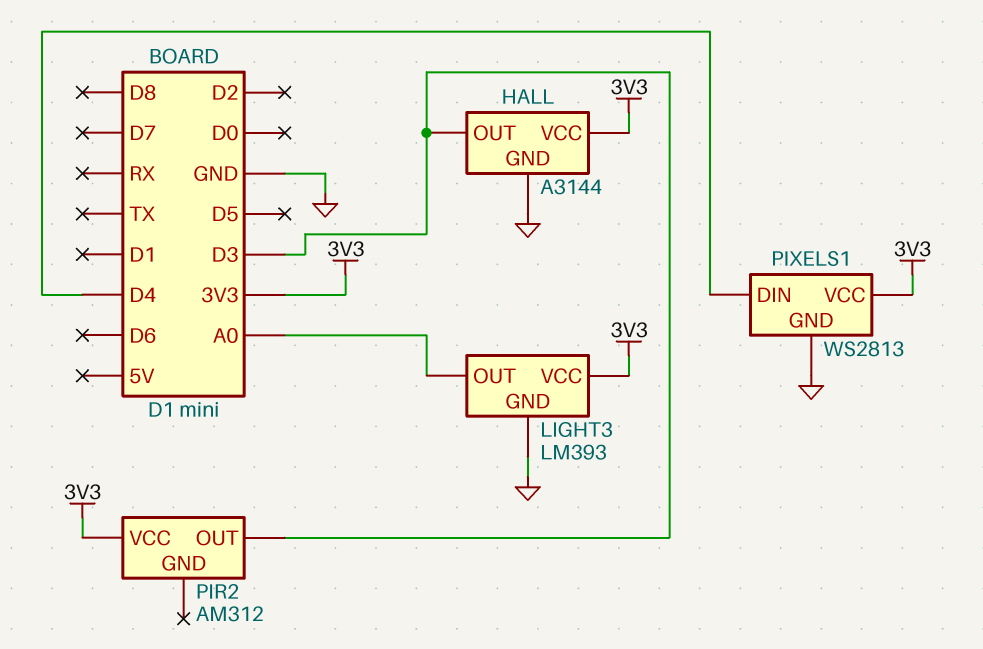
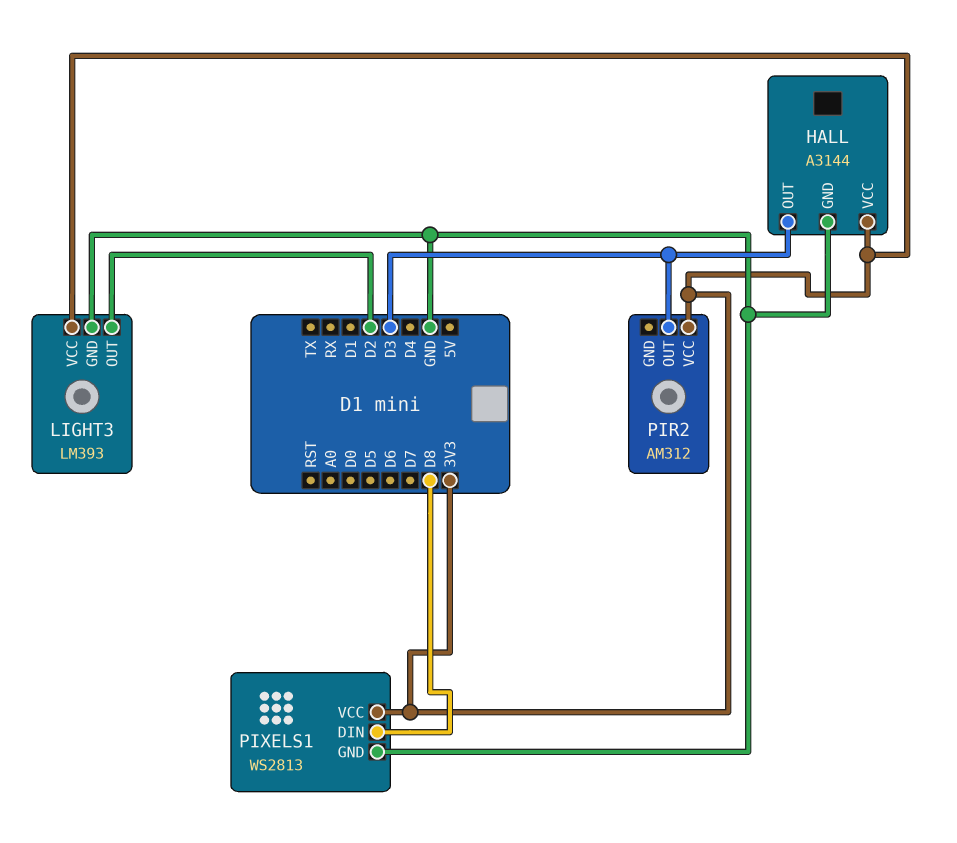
LIGHT3 pin OUT: A0 -> D2
PIXELS1 pin DIN: D4 -> D8

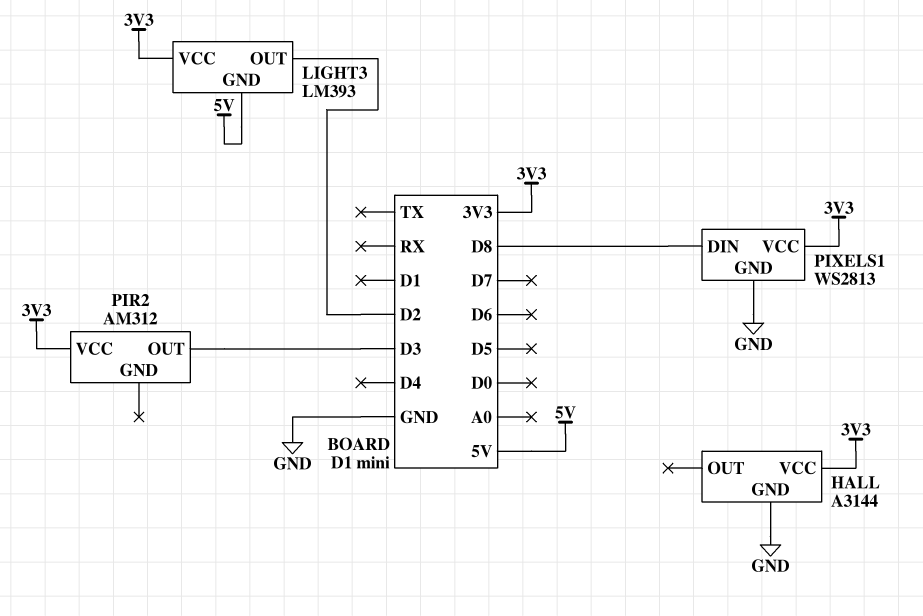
HALL pin OUT: D3 -> none
LIGHT3 pin GND: GND -> 5V

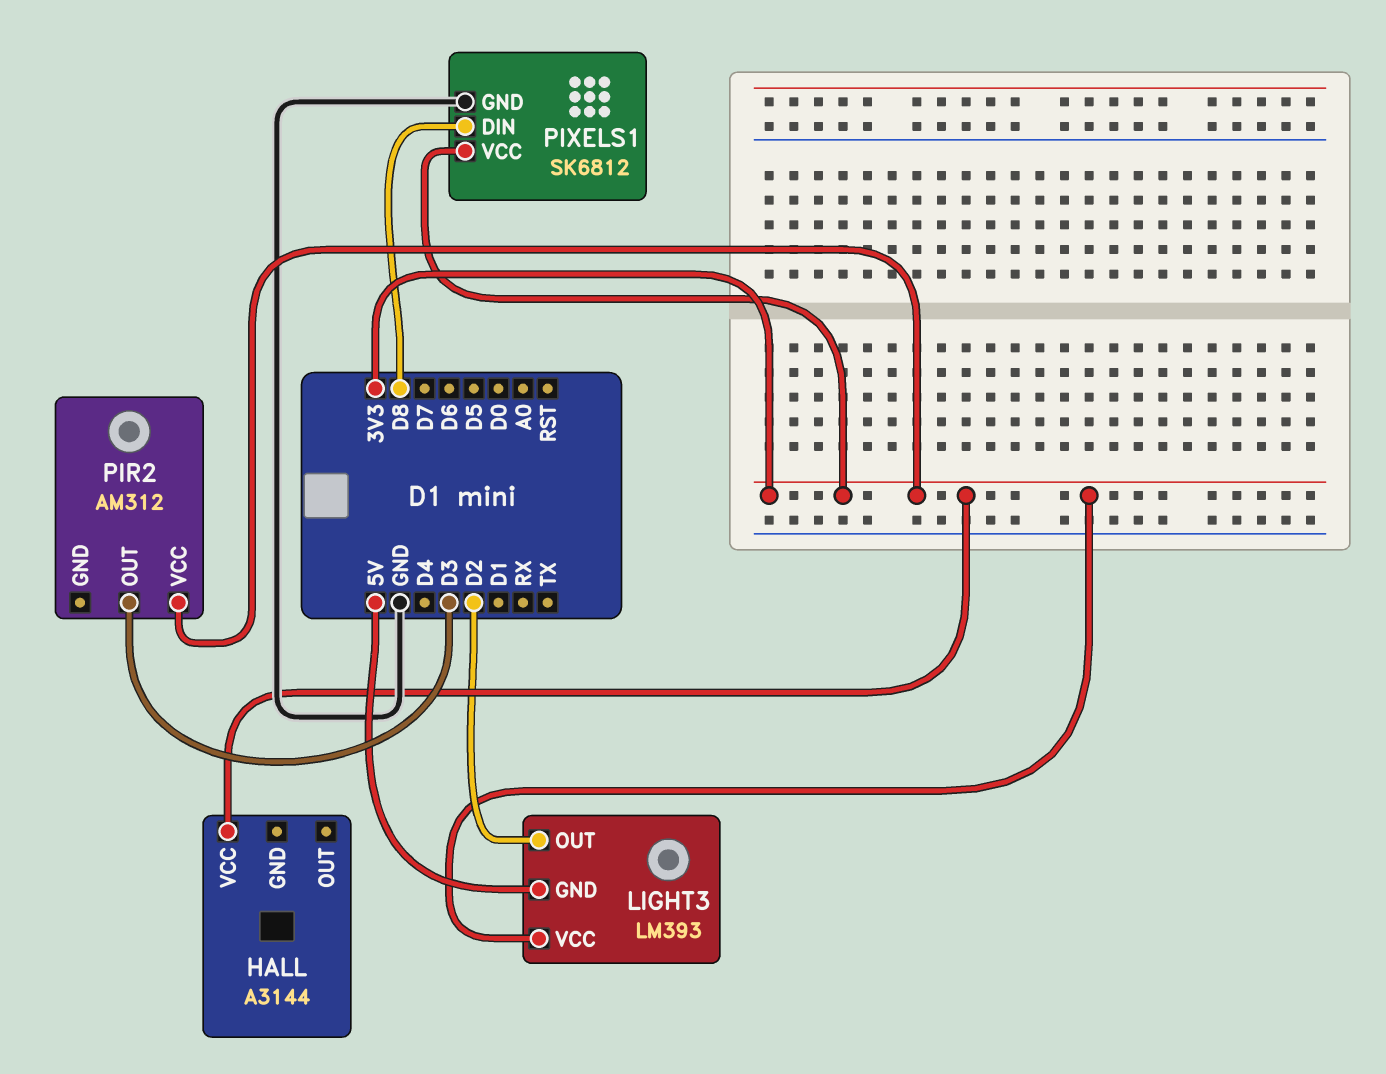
HALL pin GND: GND -> none
PIXELS1: WS2813 -> SK6812

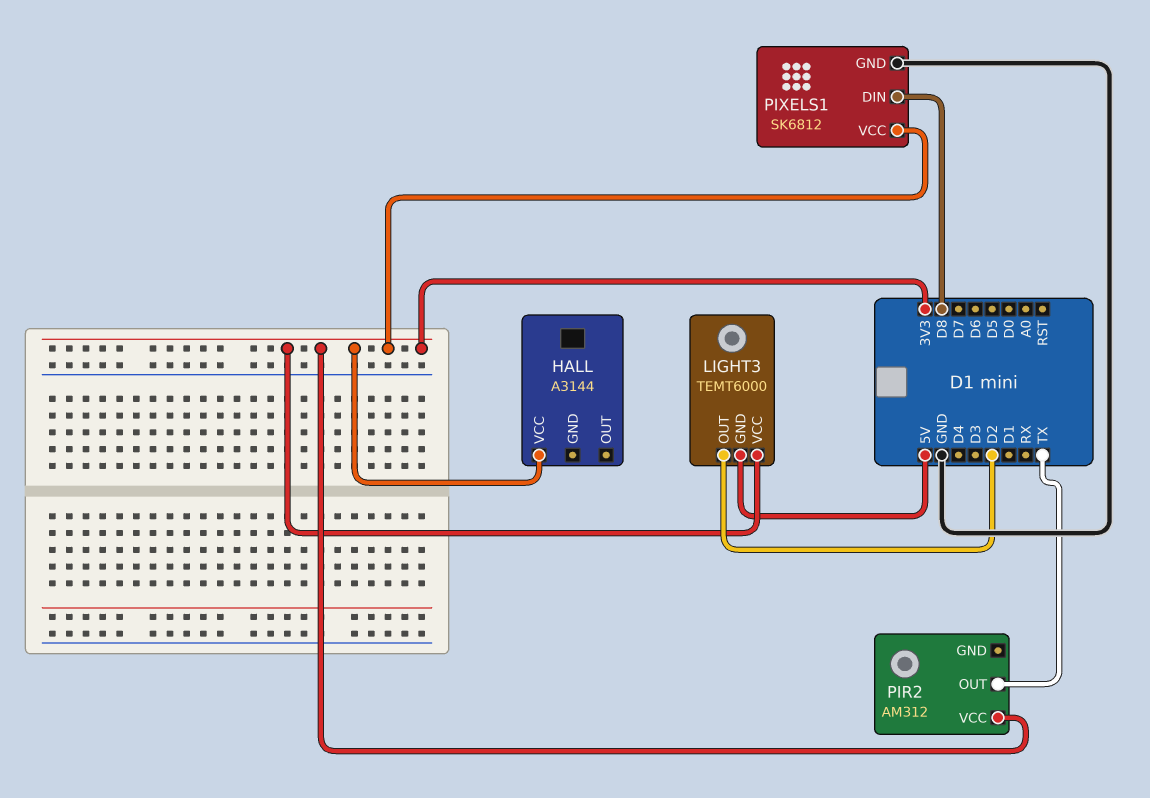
LIGHT3: LM393 -> TEMT6000
PIR2 pin OUT: D3 -> TX

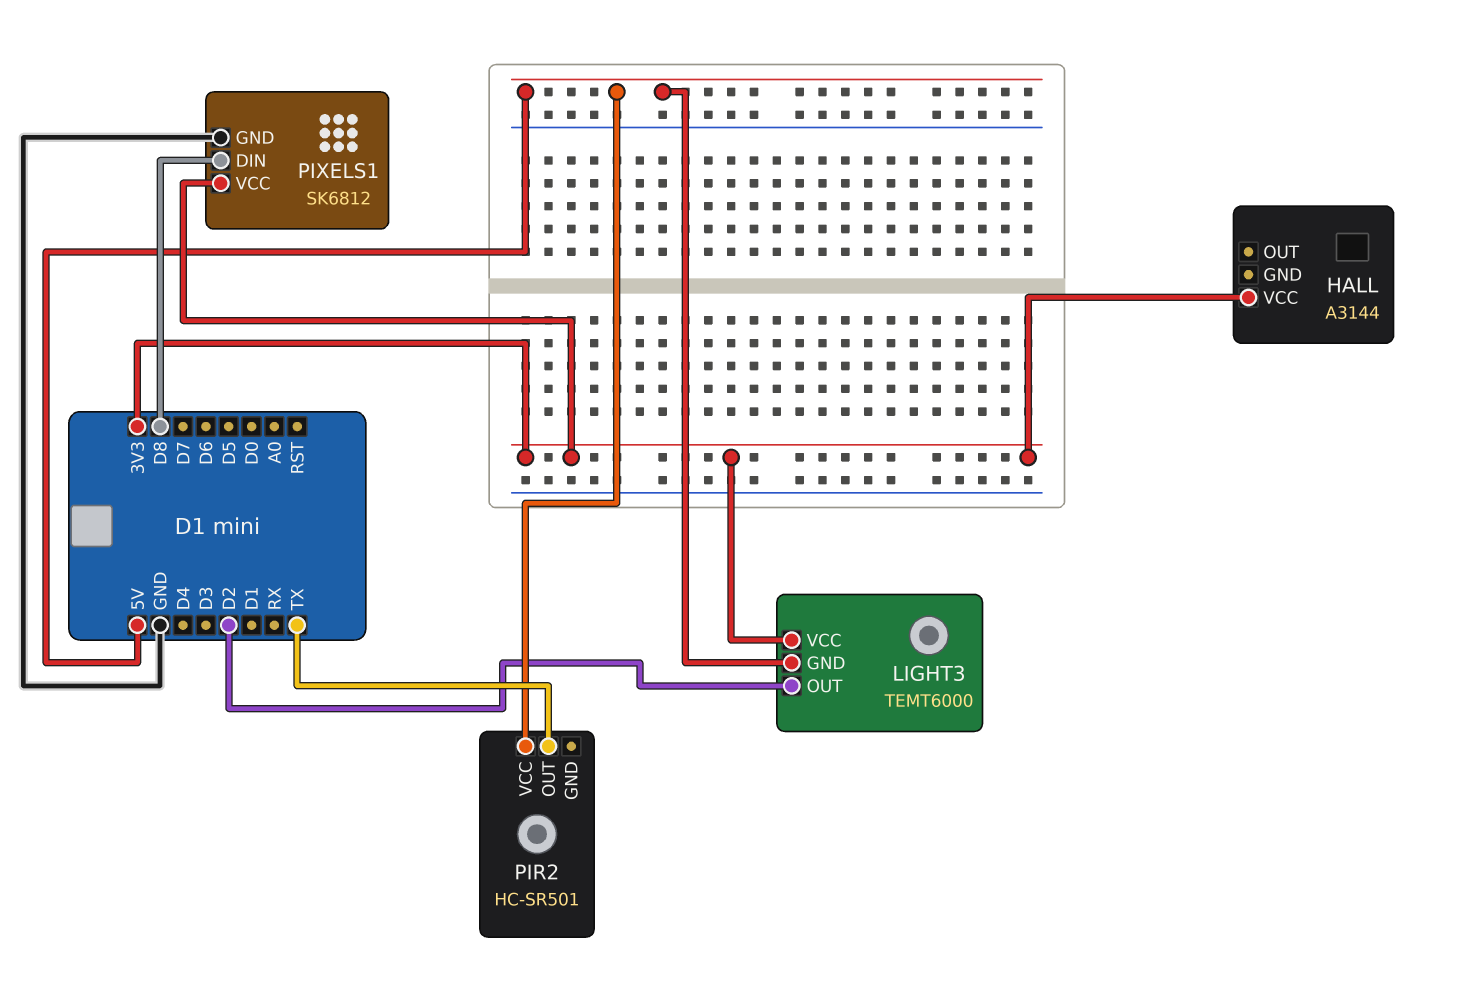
PIR2: AM312 -> HC-SR501
PIR2 pin VCC: 3V3 -> 5V

